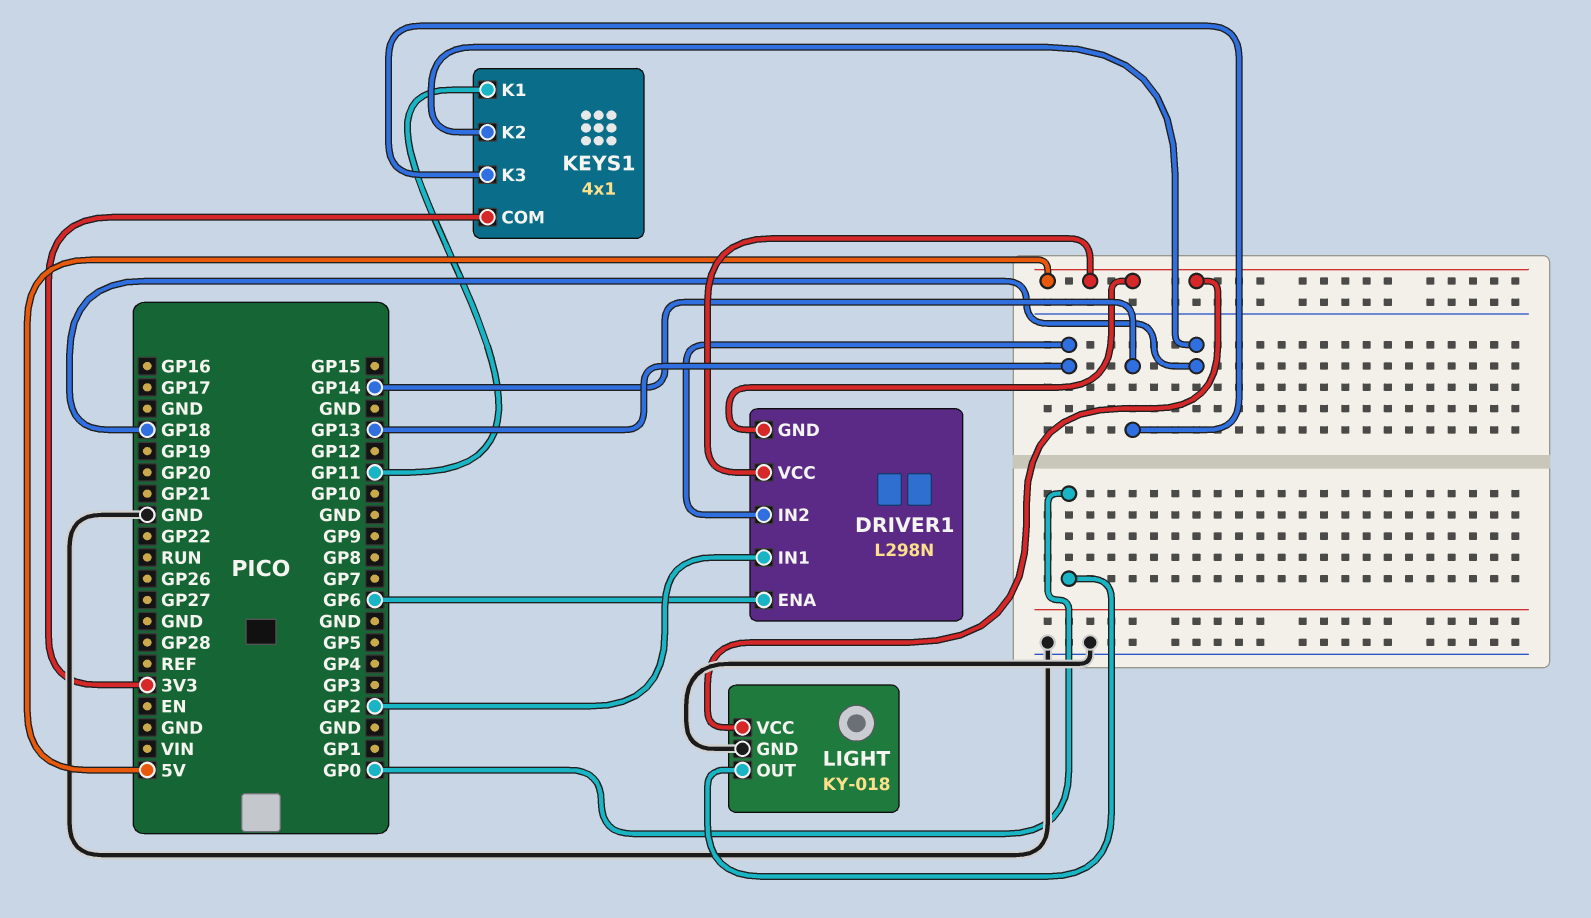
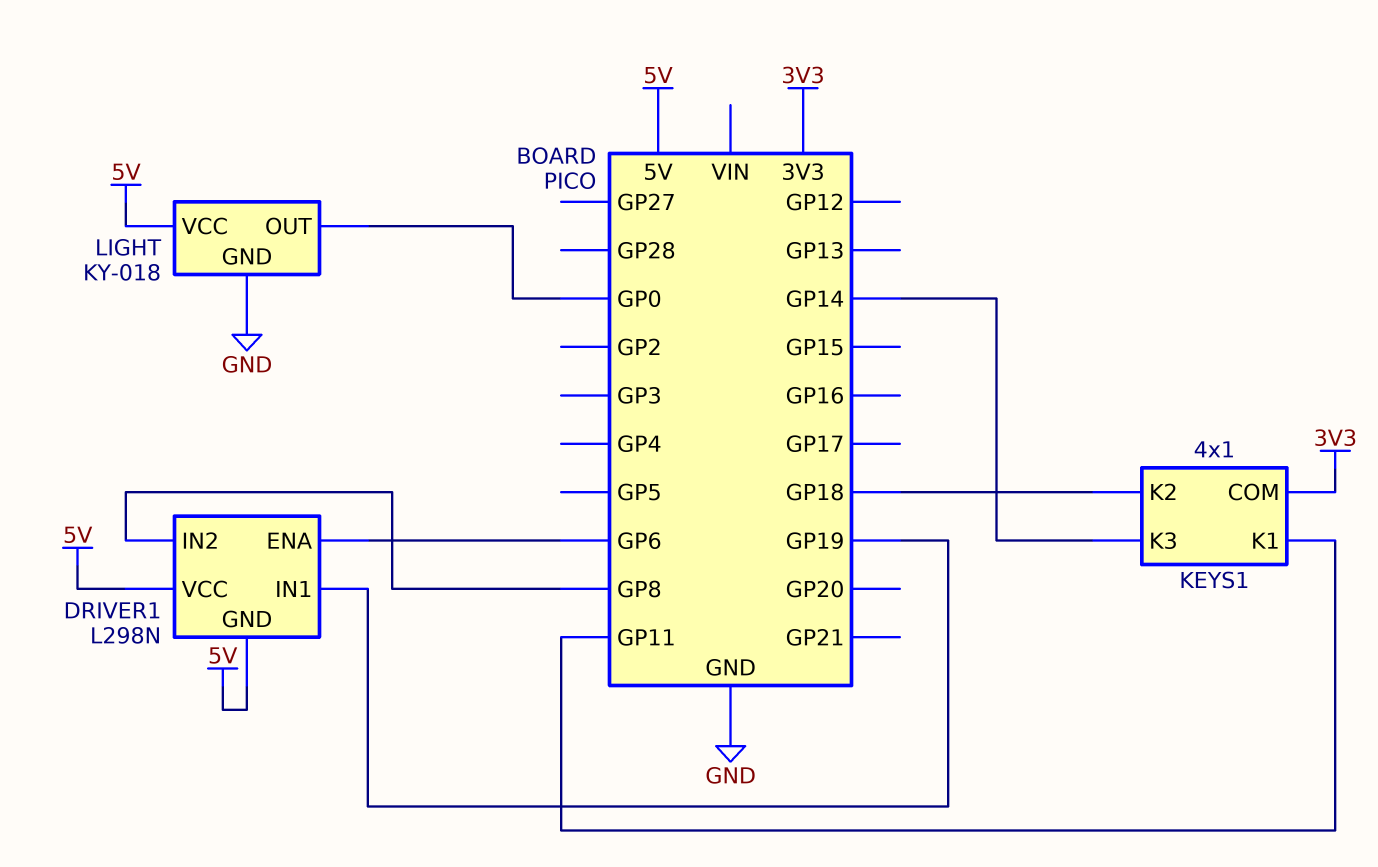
DRIVER1 pin IN1: GP2 -> GP19
DRIVER1 pin IN2: GP13 -> GP8

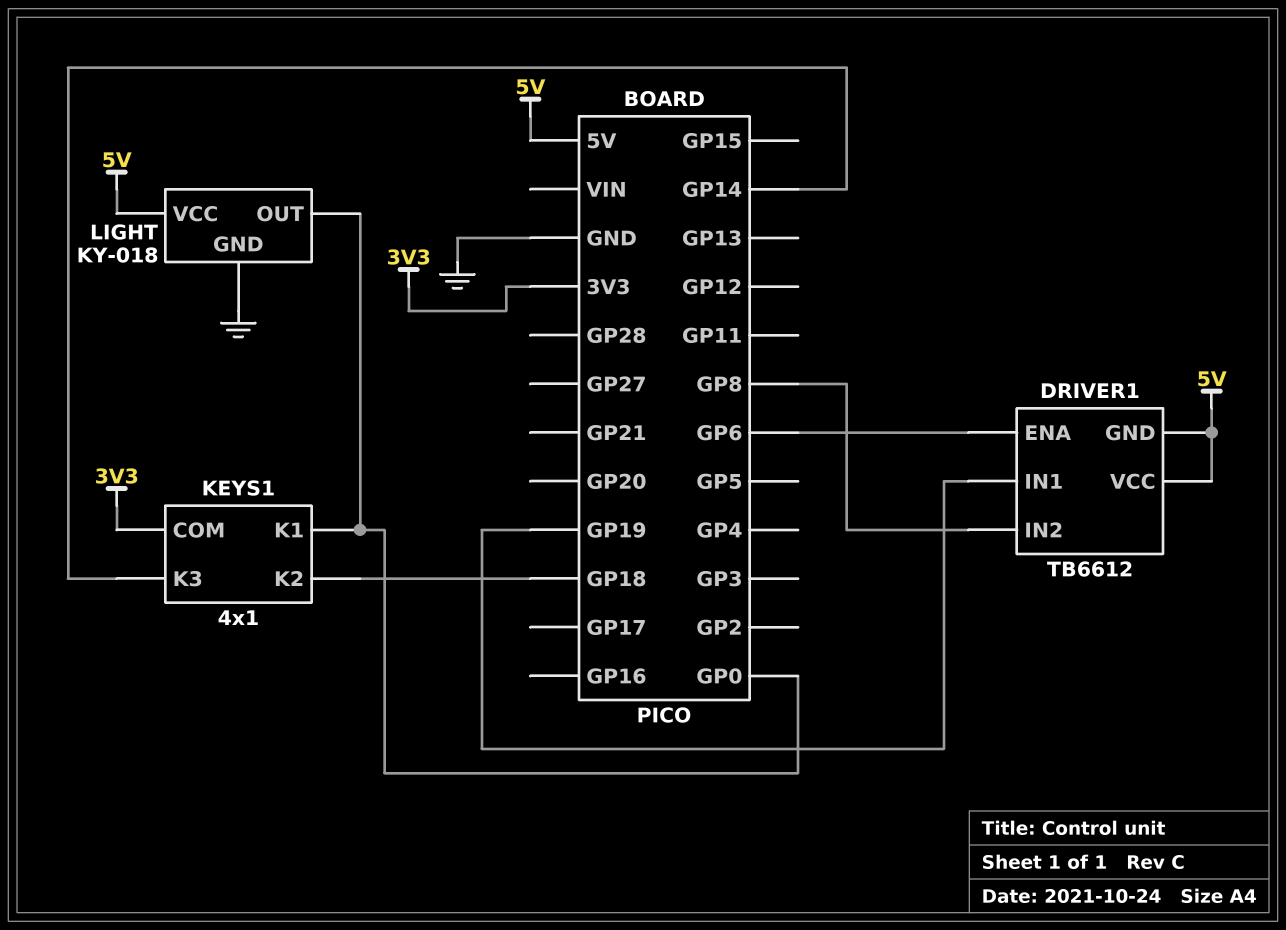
DRIVER1: L298N -> TB6612
KEYS1 pin K1: GP11 -> GP0

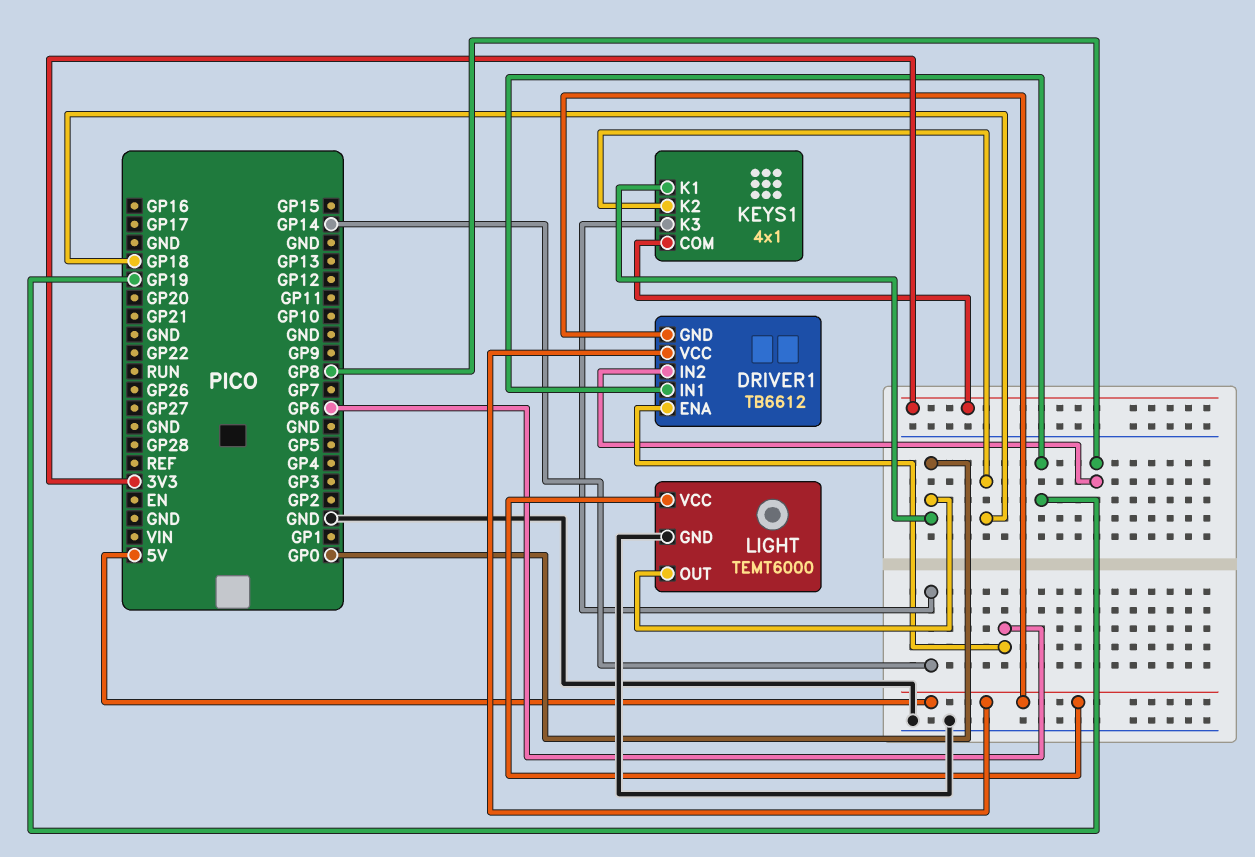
LIGHT: KY-018 -> TEMT6000

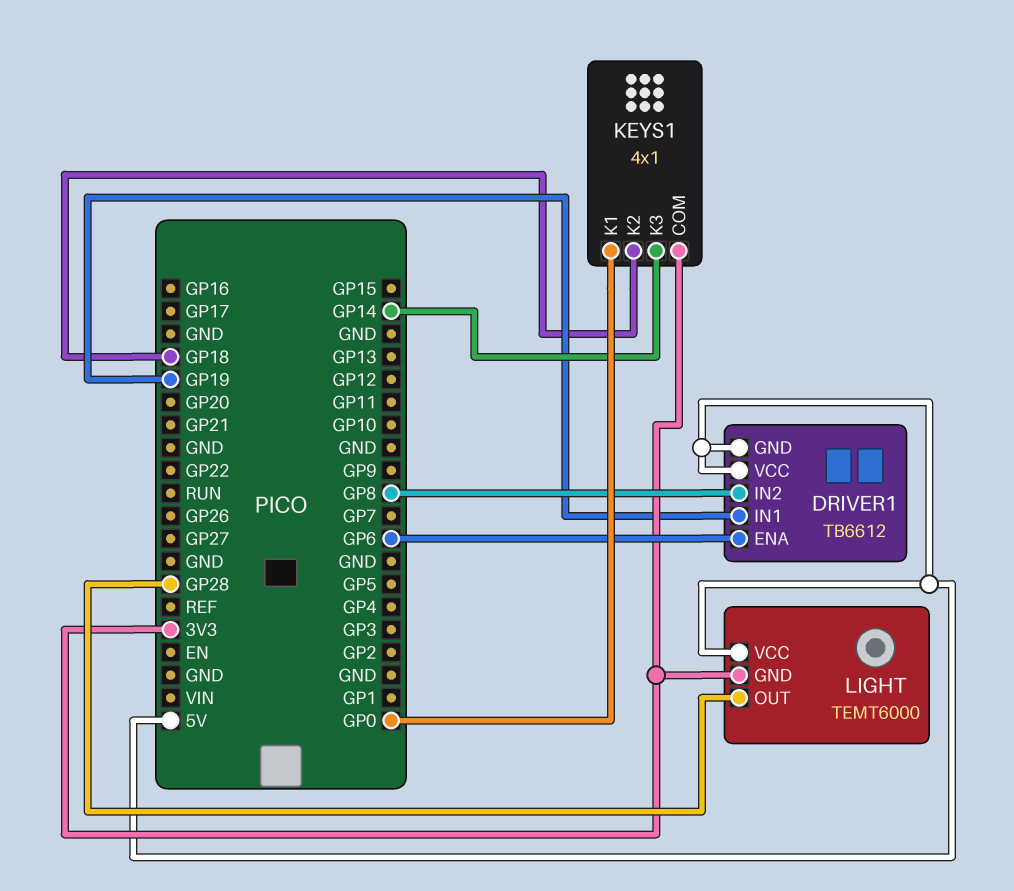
LIGHT pin GND: GND -> 3V3
LIGHT pin OUT: GP0 -> GP28

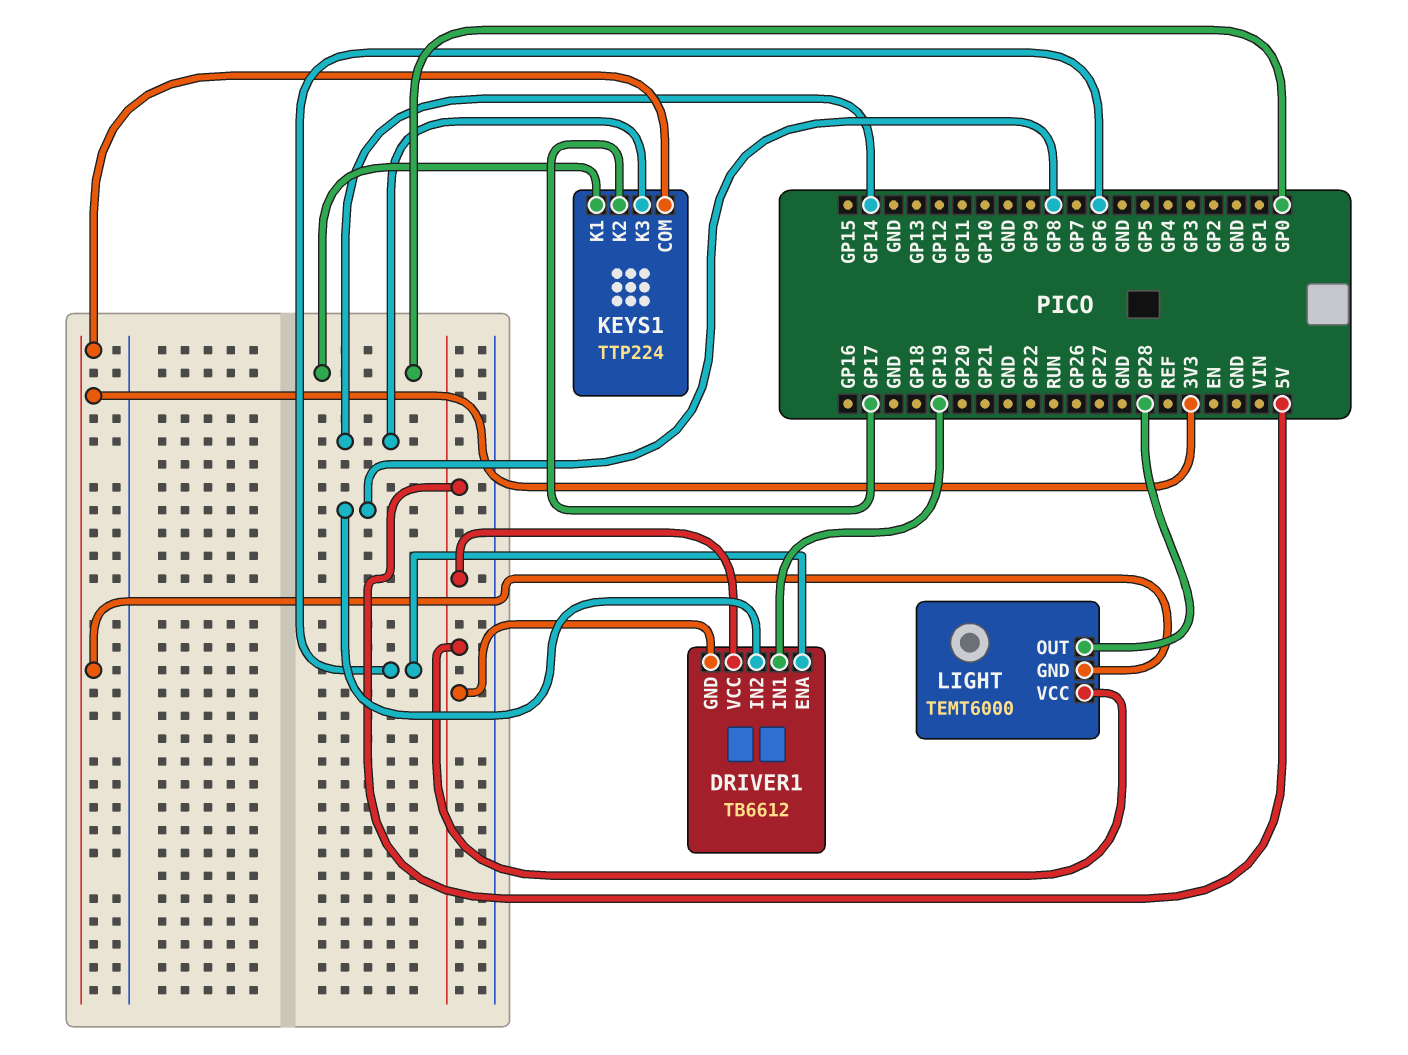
KEYS1: 4x1 -> TTP224
KEYS1 pin K2: GP18 -> GP17

